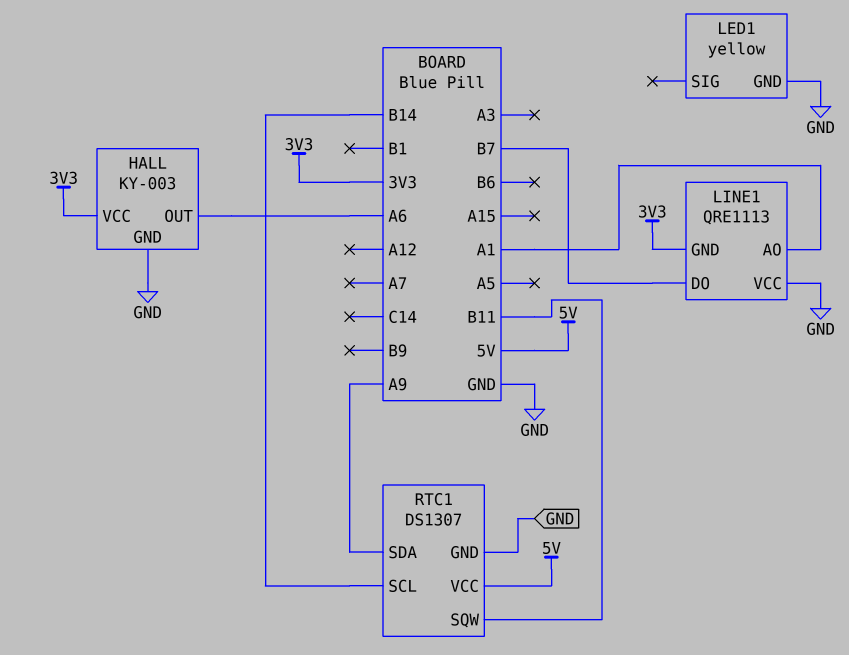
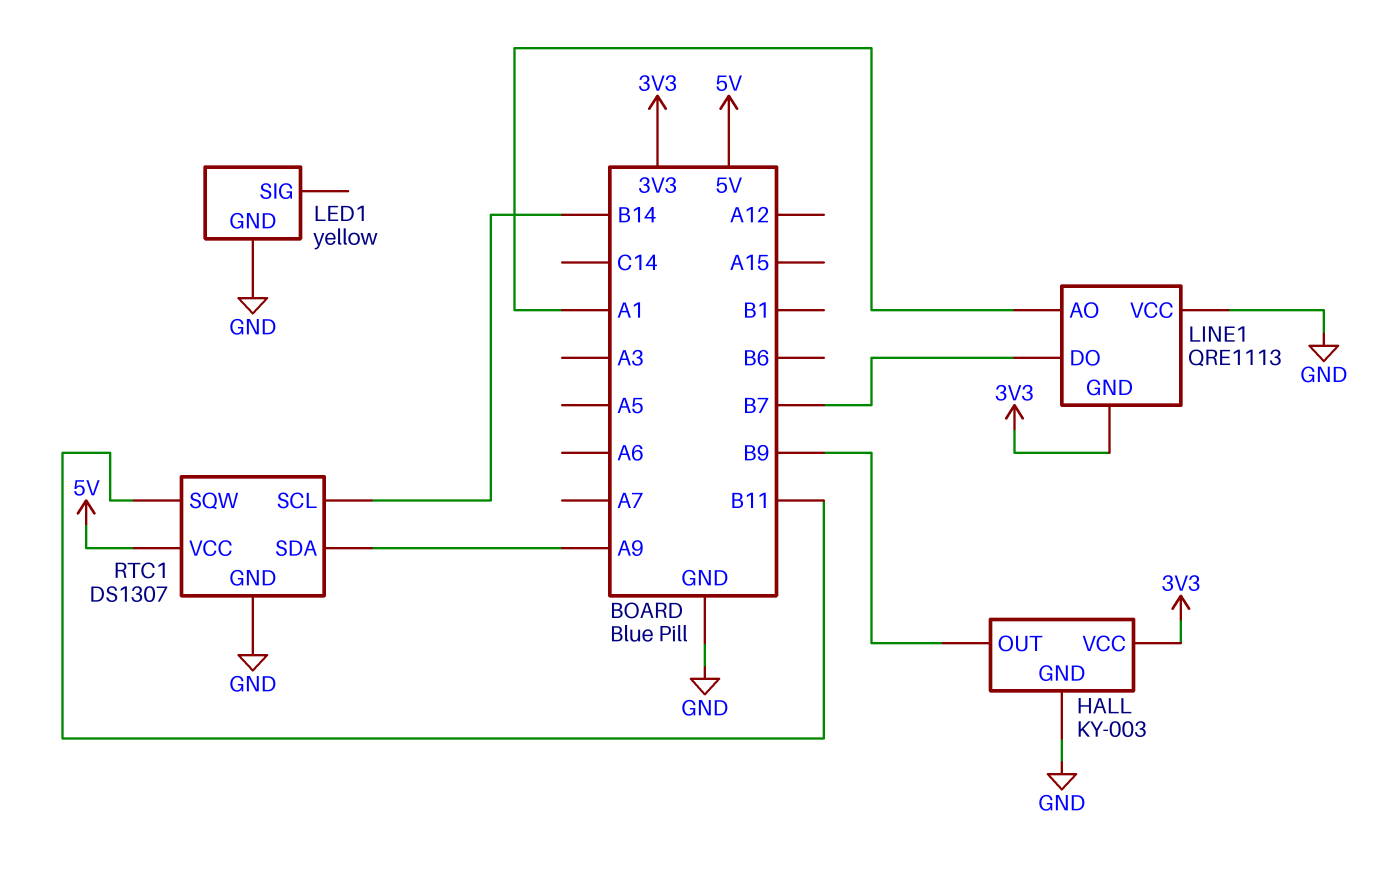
HALL pin OUT: A6 -> B9

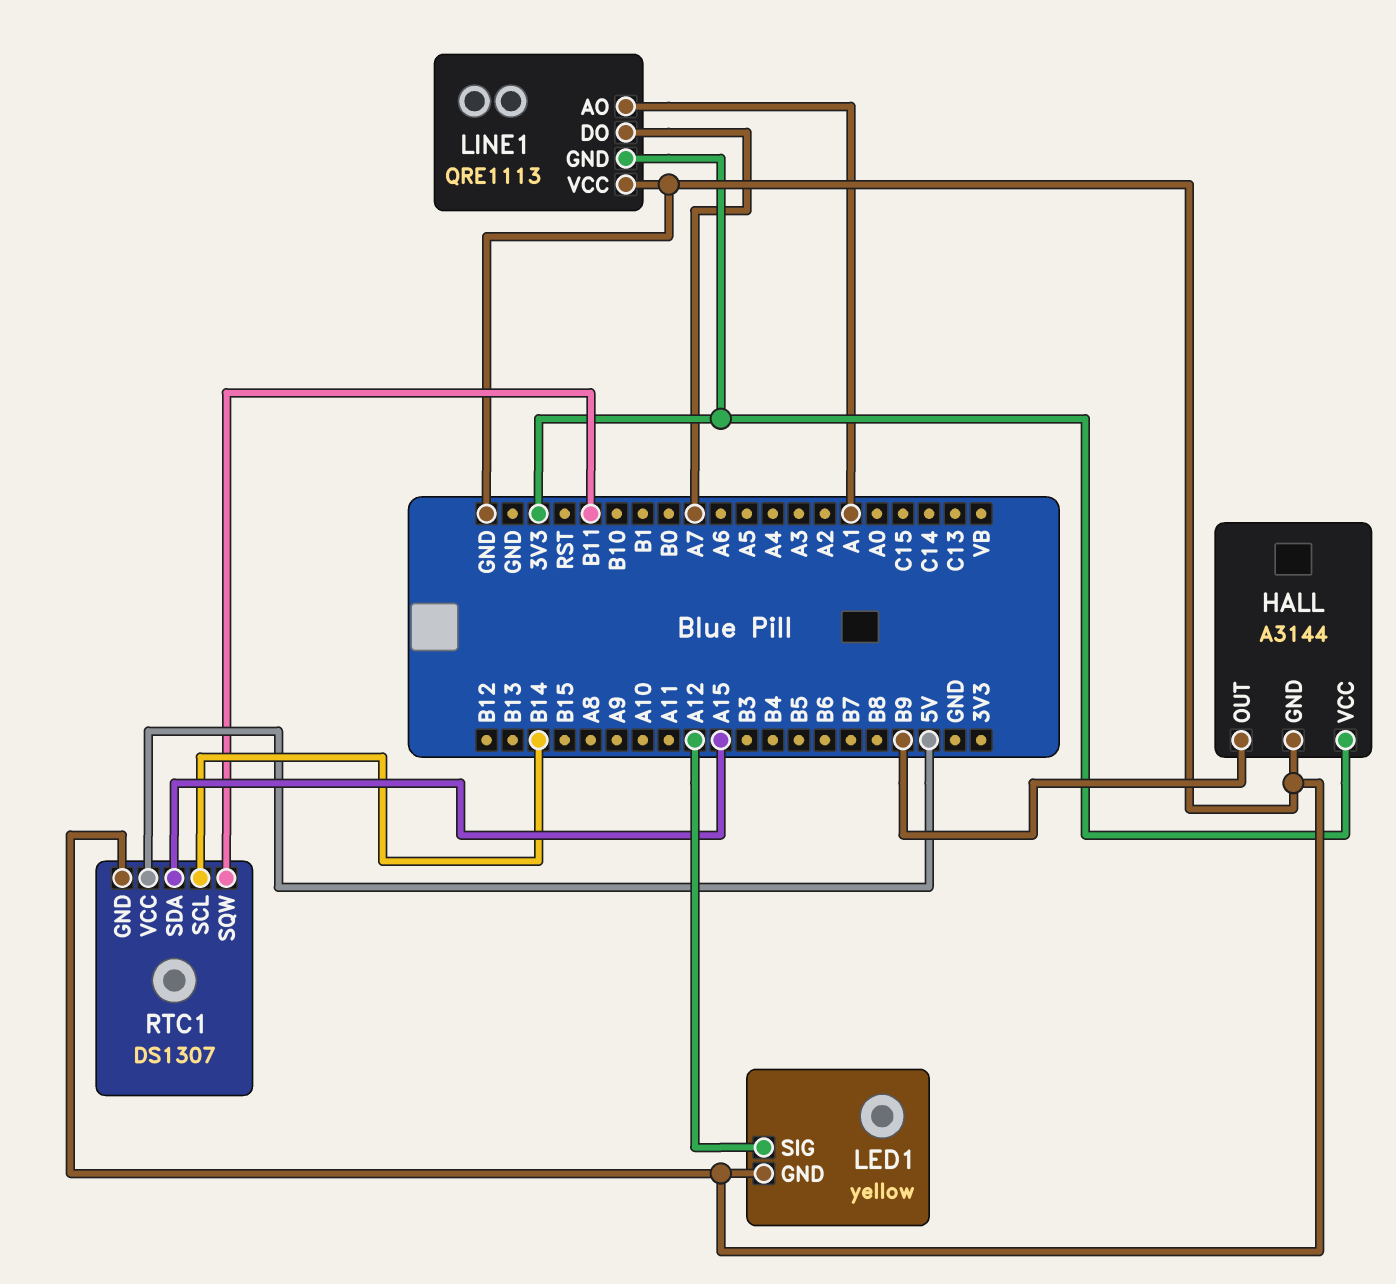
HALL: KY-003 -> A3144
LED1 pin SIG: none -> A12
LINE1 pin DO: B7 -> A7
RTC1 pin SDA: A9 -> A15

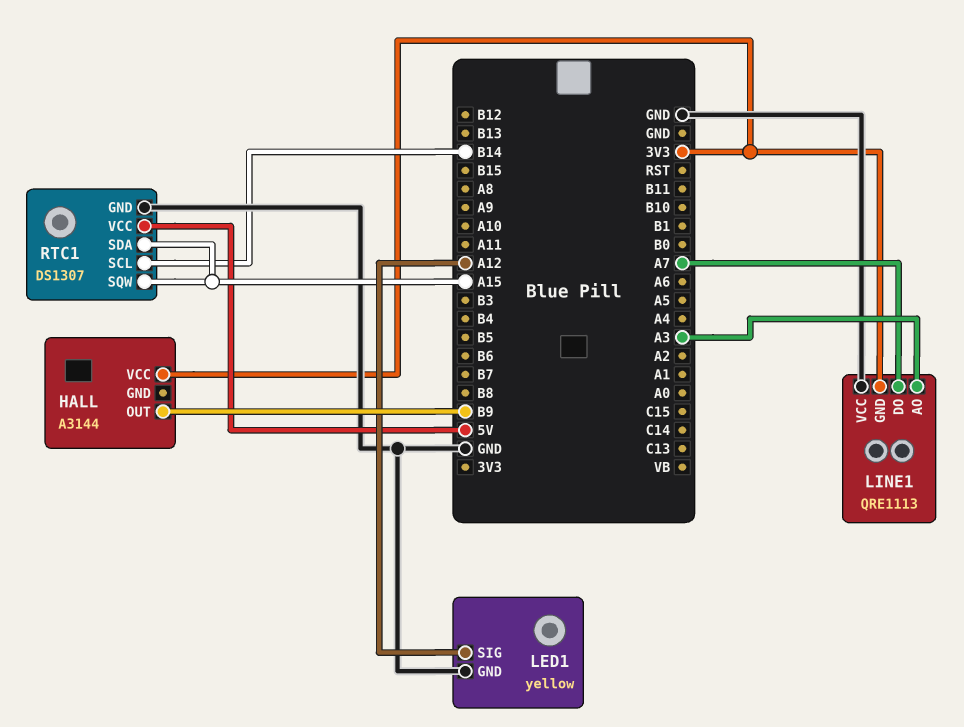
HALL pin GND: GND -> none
LINE1 pin AO: A1 -> A3
RTC1 pin SQW: B11 -> A15

